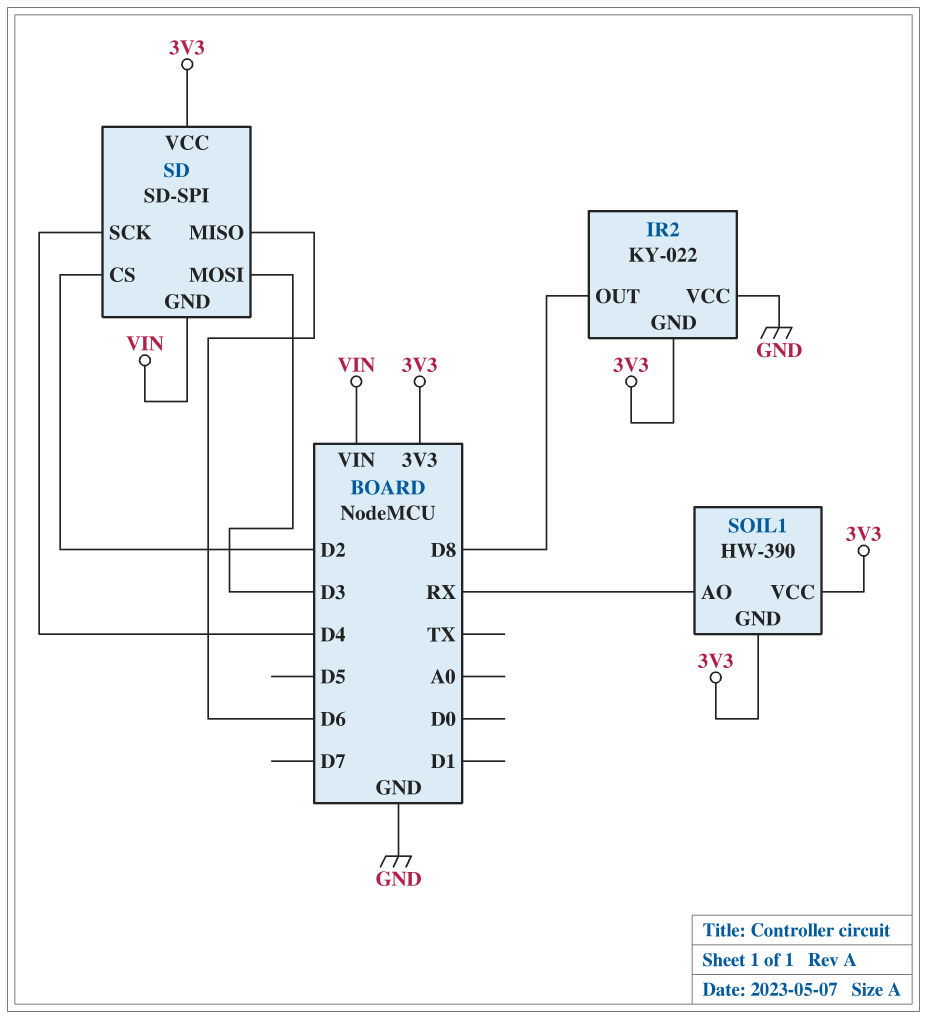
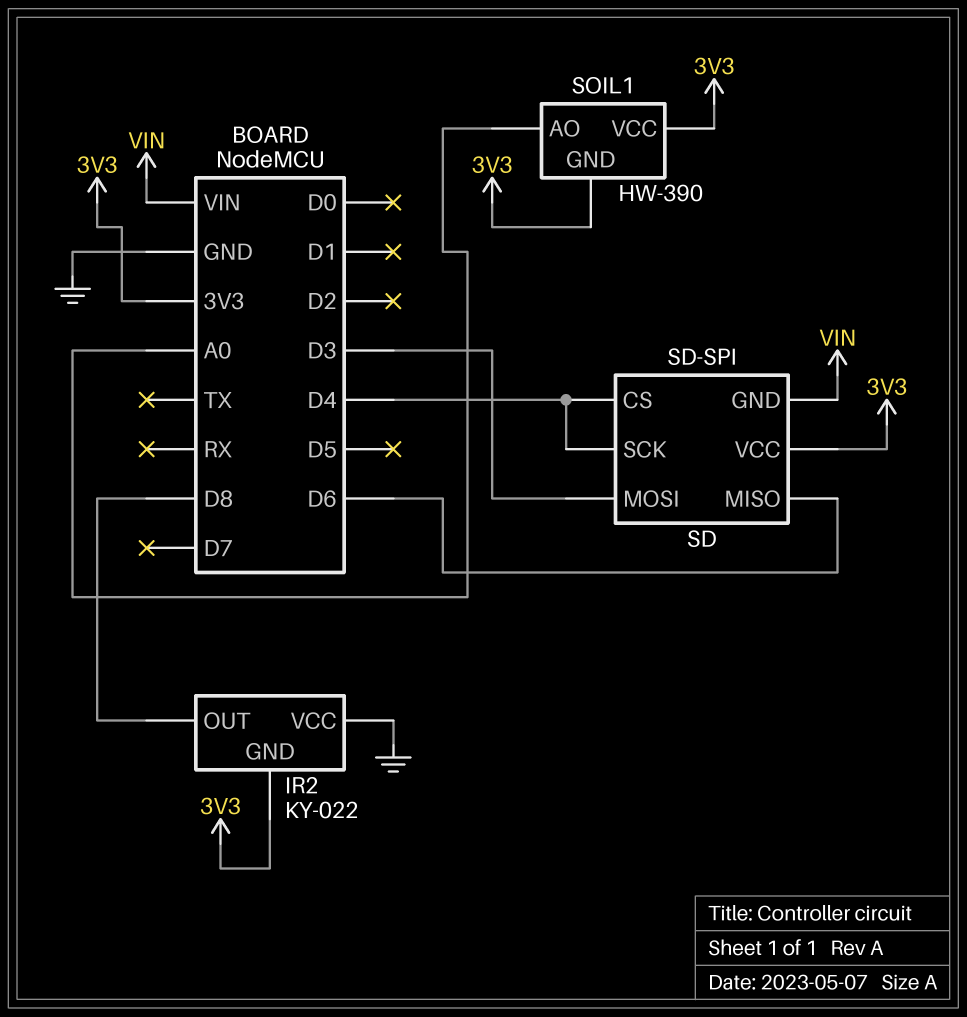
SD pin CS: D2 -> D4
SOIL1 pin AO: RX -> A0

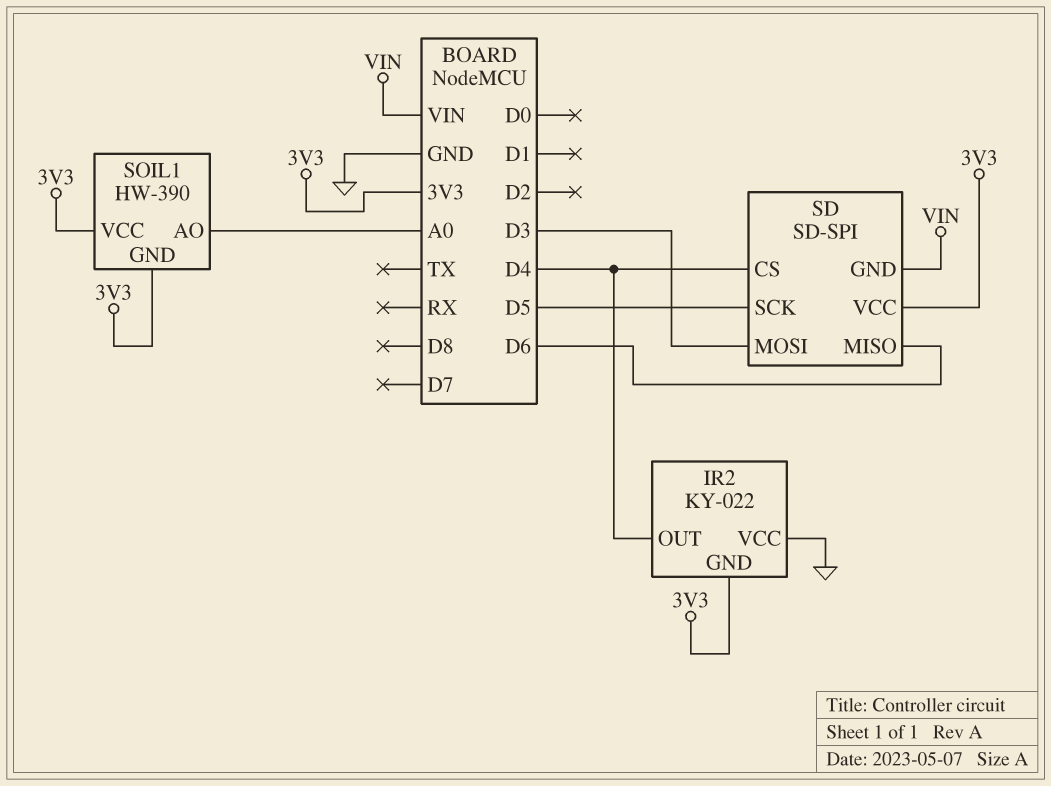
IR2 pin OUT: D8 -> D4
SD pin SCK: D4 -> D5

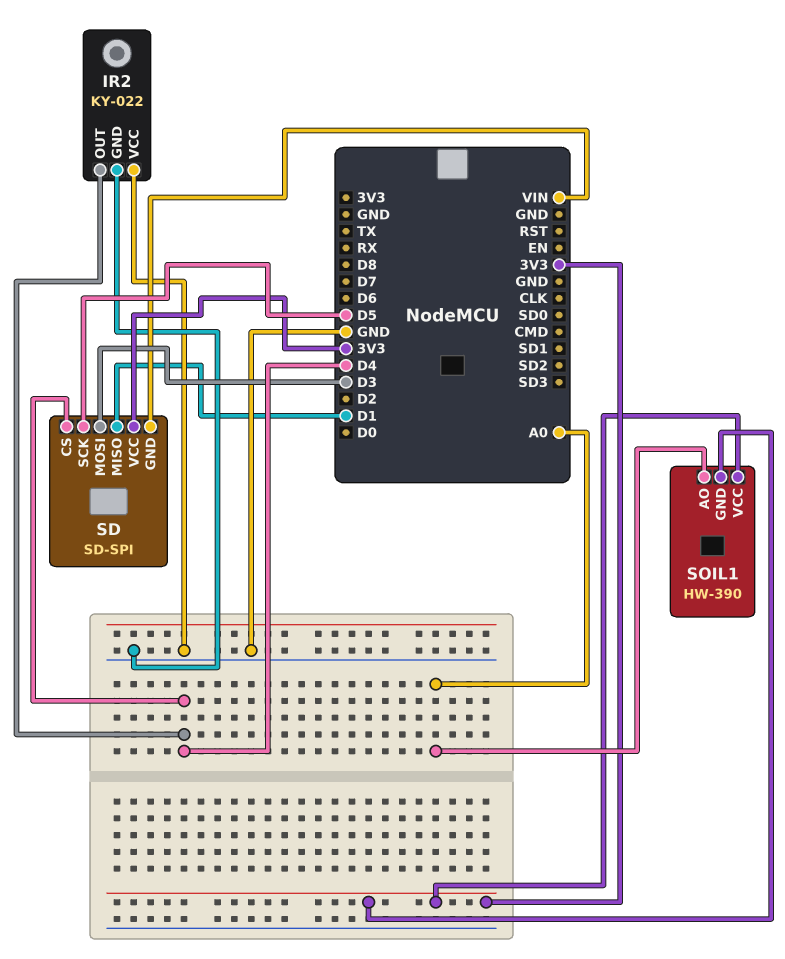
IR2 pin GND: 3V3 -> GND
SD pin MISO: D6 -> D1

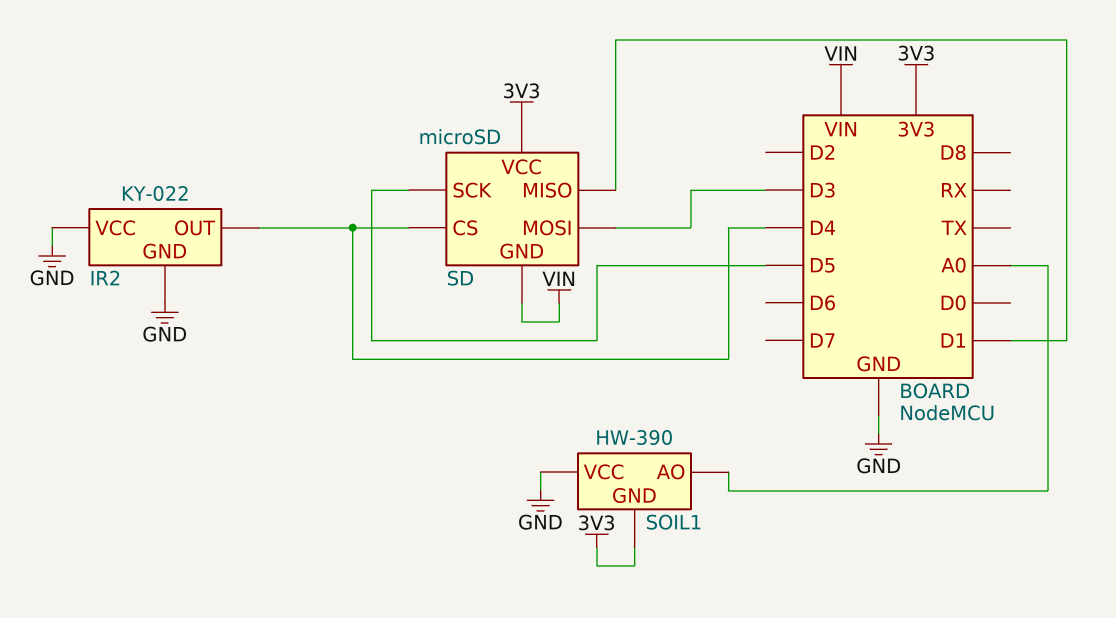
SD: SD-SPI -> microSD
SOIL1 pin VCC: 3V3 -> GND

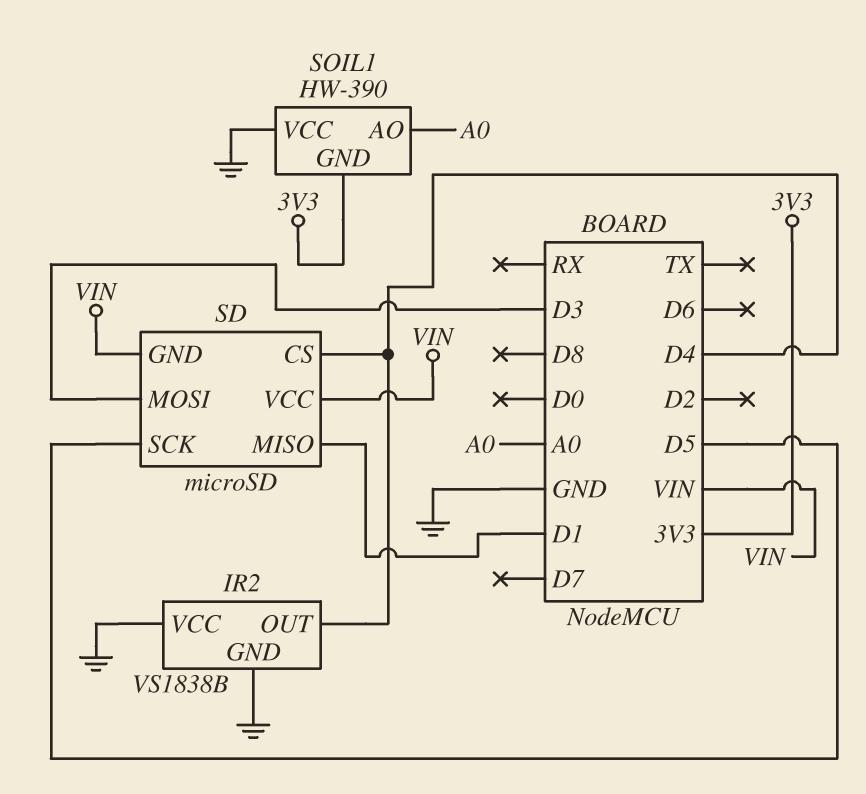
IR2: KY-022 -> VS1838B
SD pin VCC: 3V3 -> VIN

